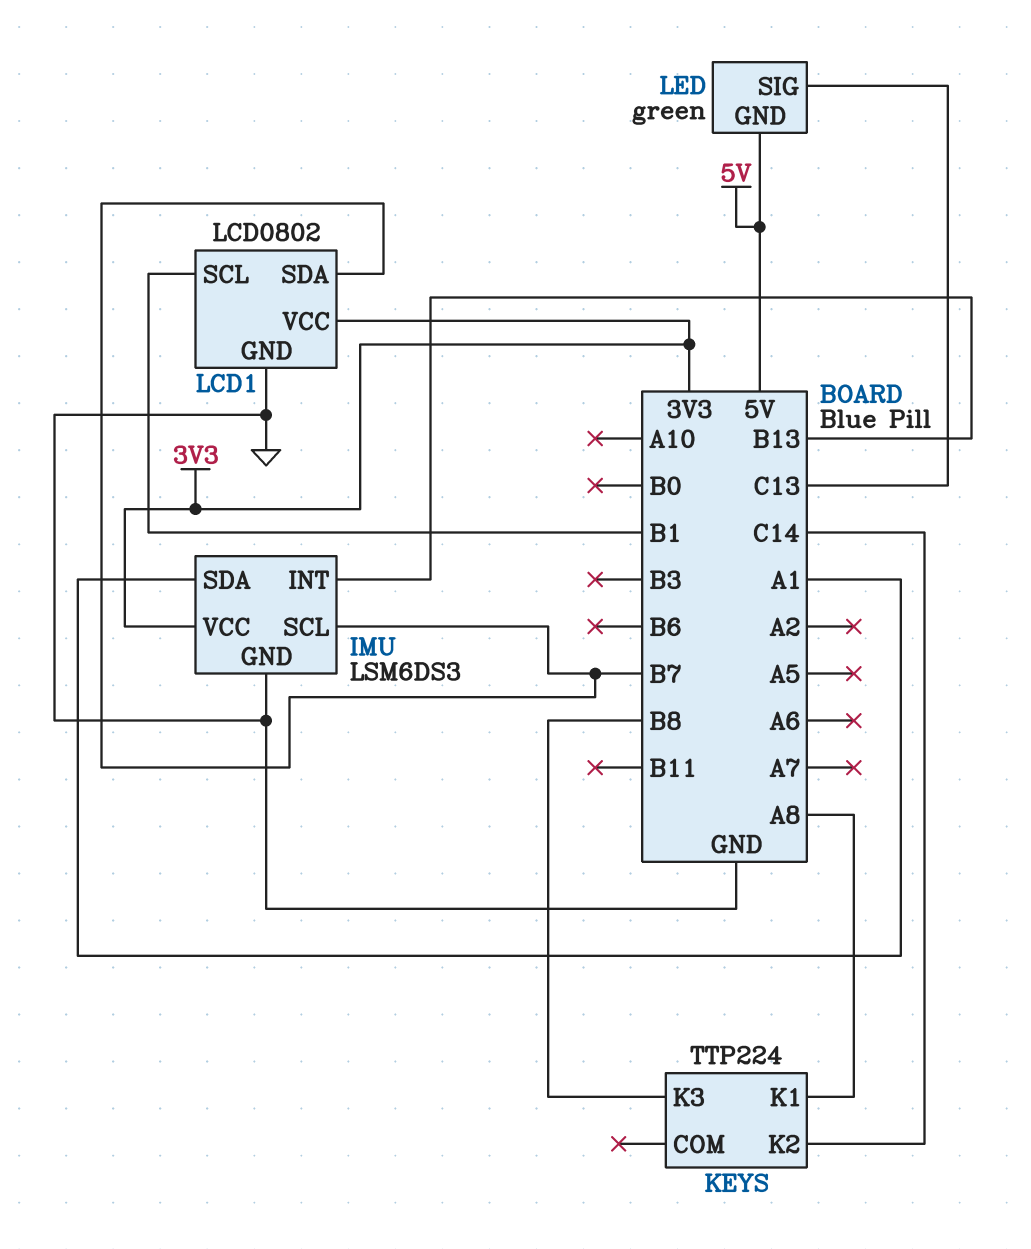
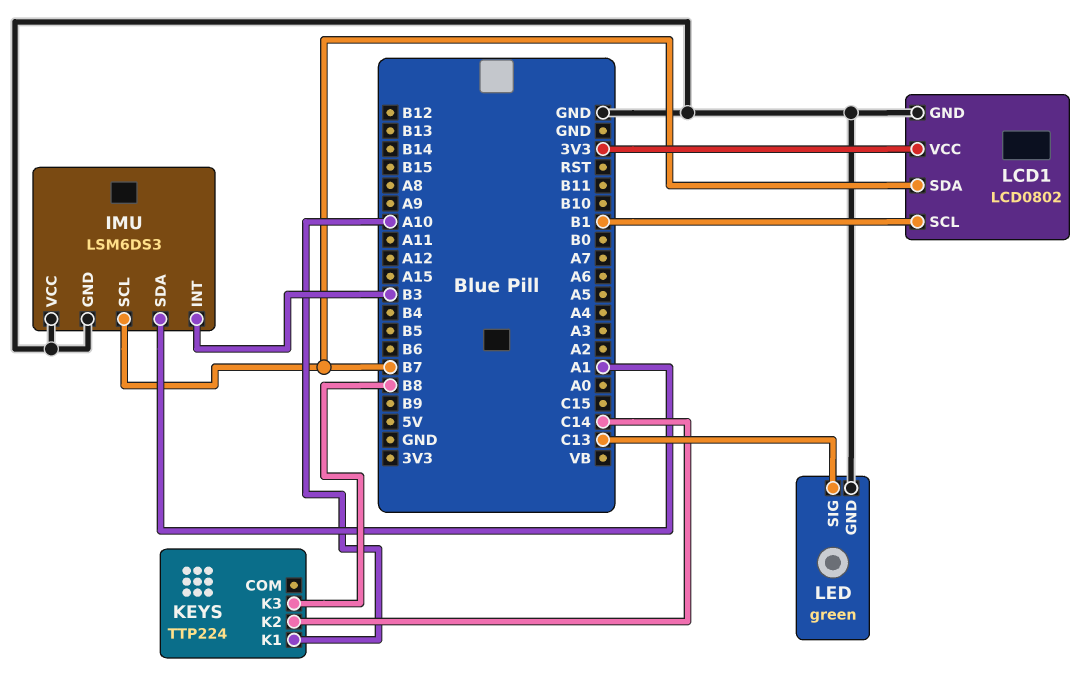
IMU pin INT: B13 -> B3
IMU pin VCC: 3V3 -> GND
KEYS pin K1: A8 -> A10
LED pin GND: 5V -> GND

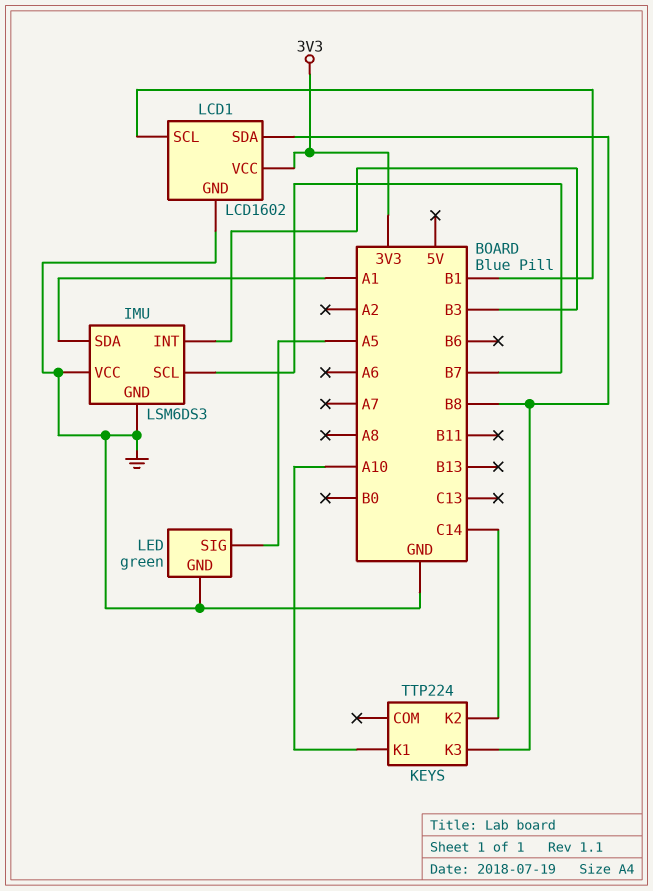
LCD1: LCD0802 -> LCD1602
LCD1 pin SDA: B7 -> B8
LED pin SIG: C13 -> A5

